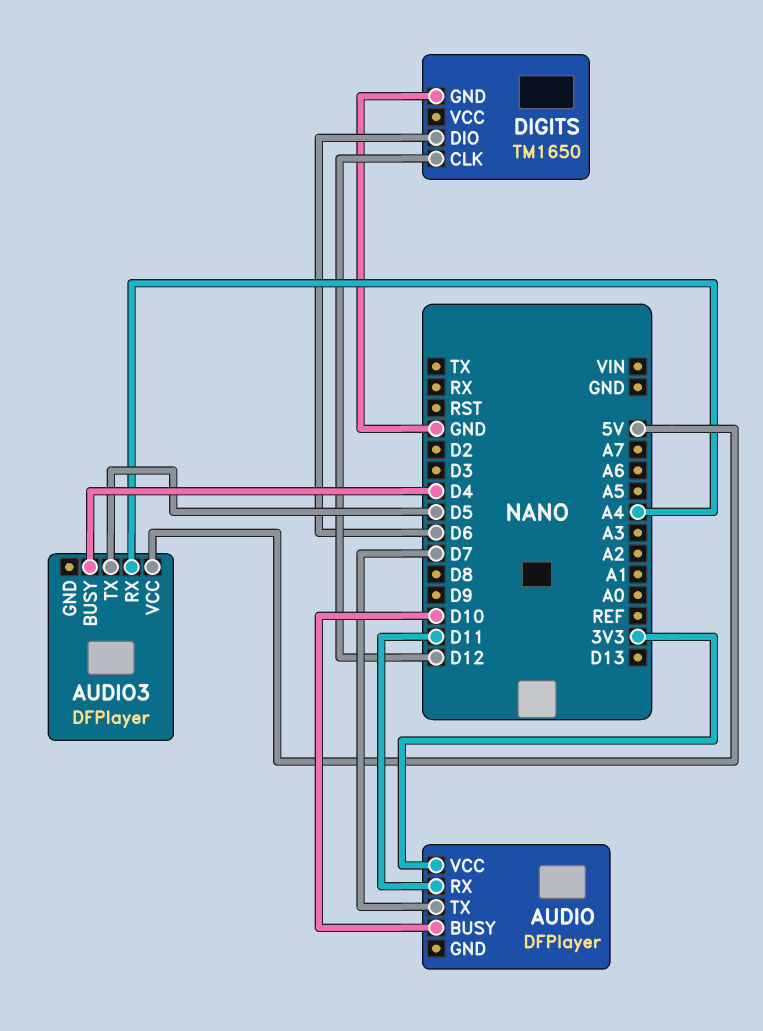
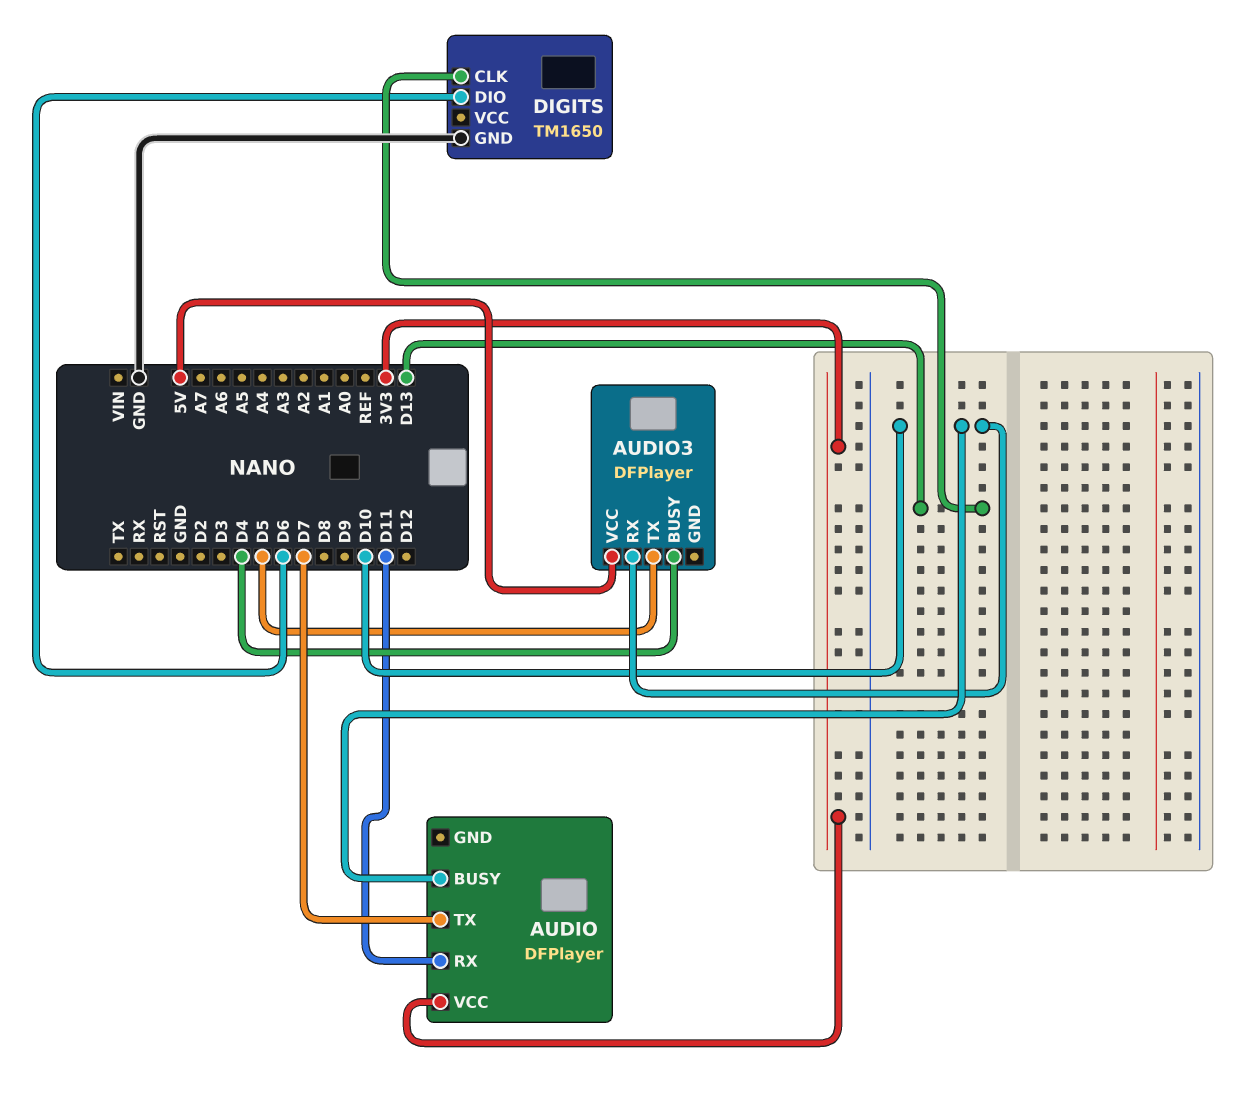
AUDIO3 pin RX: A4 -> D10
DIGITS pin CLK: D12 -> D13

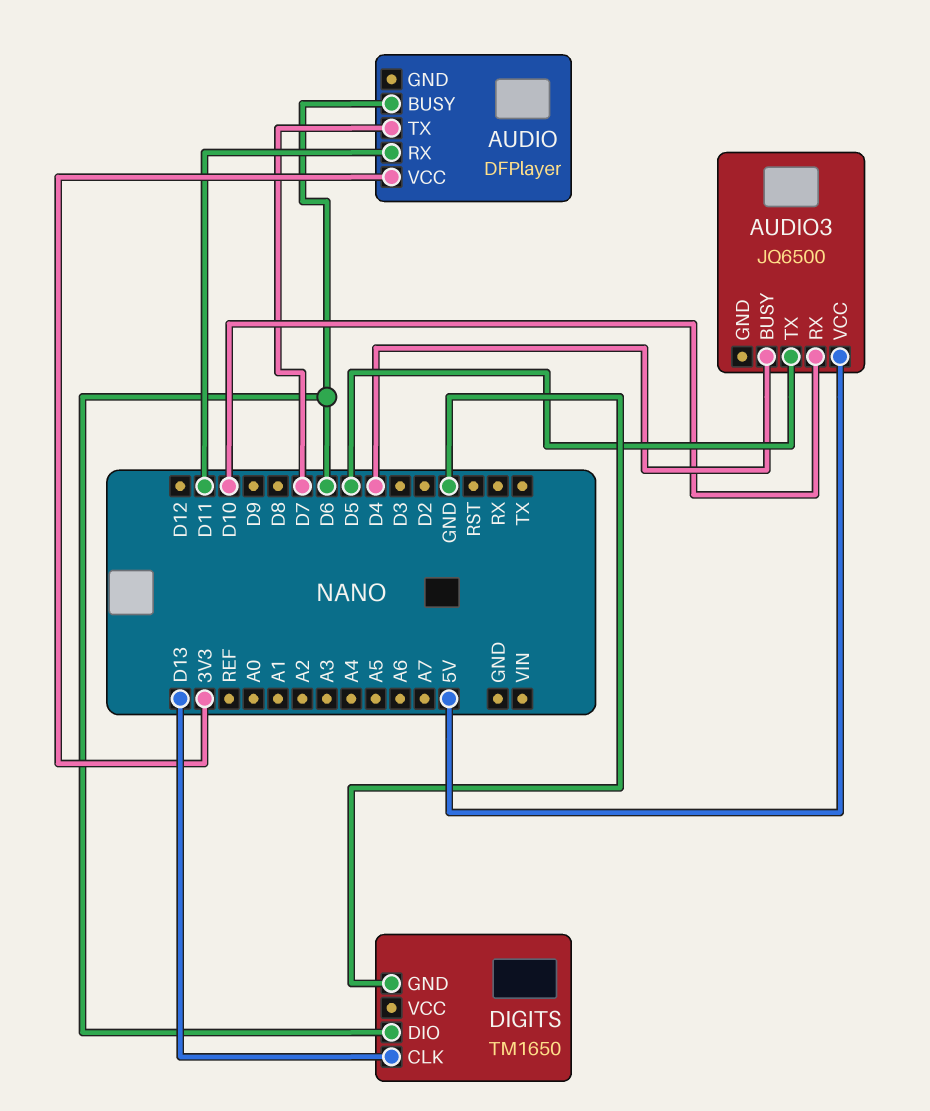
AUDIO pin BUSY: D10 -> D6
AUDIO3: DFPlayer -> JQ6500

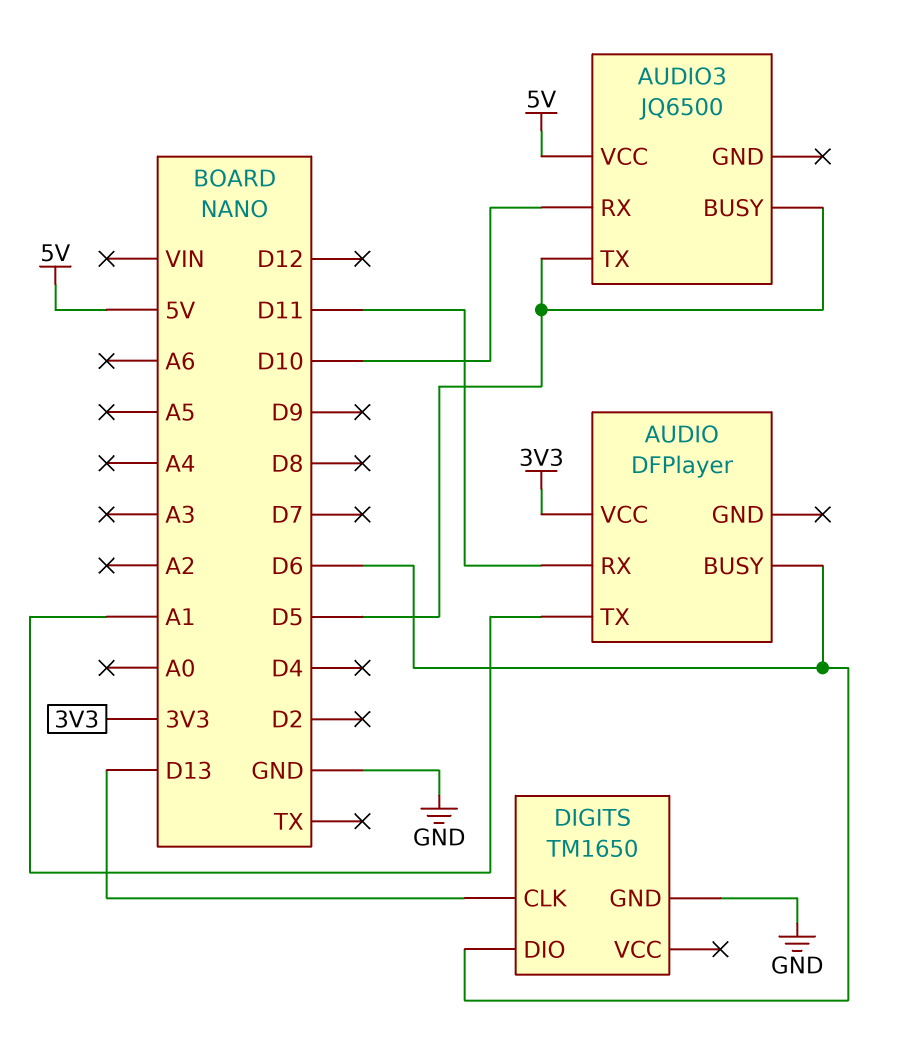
AUDIO pin TX: D7 -> A1
AUDIO3 pin BUSY: D4 -> D5

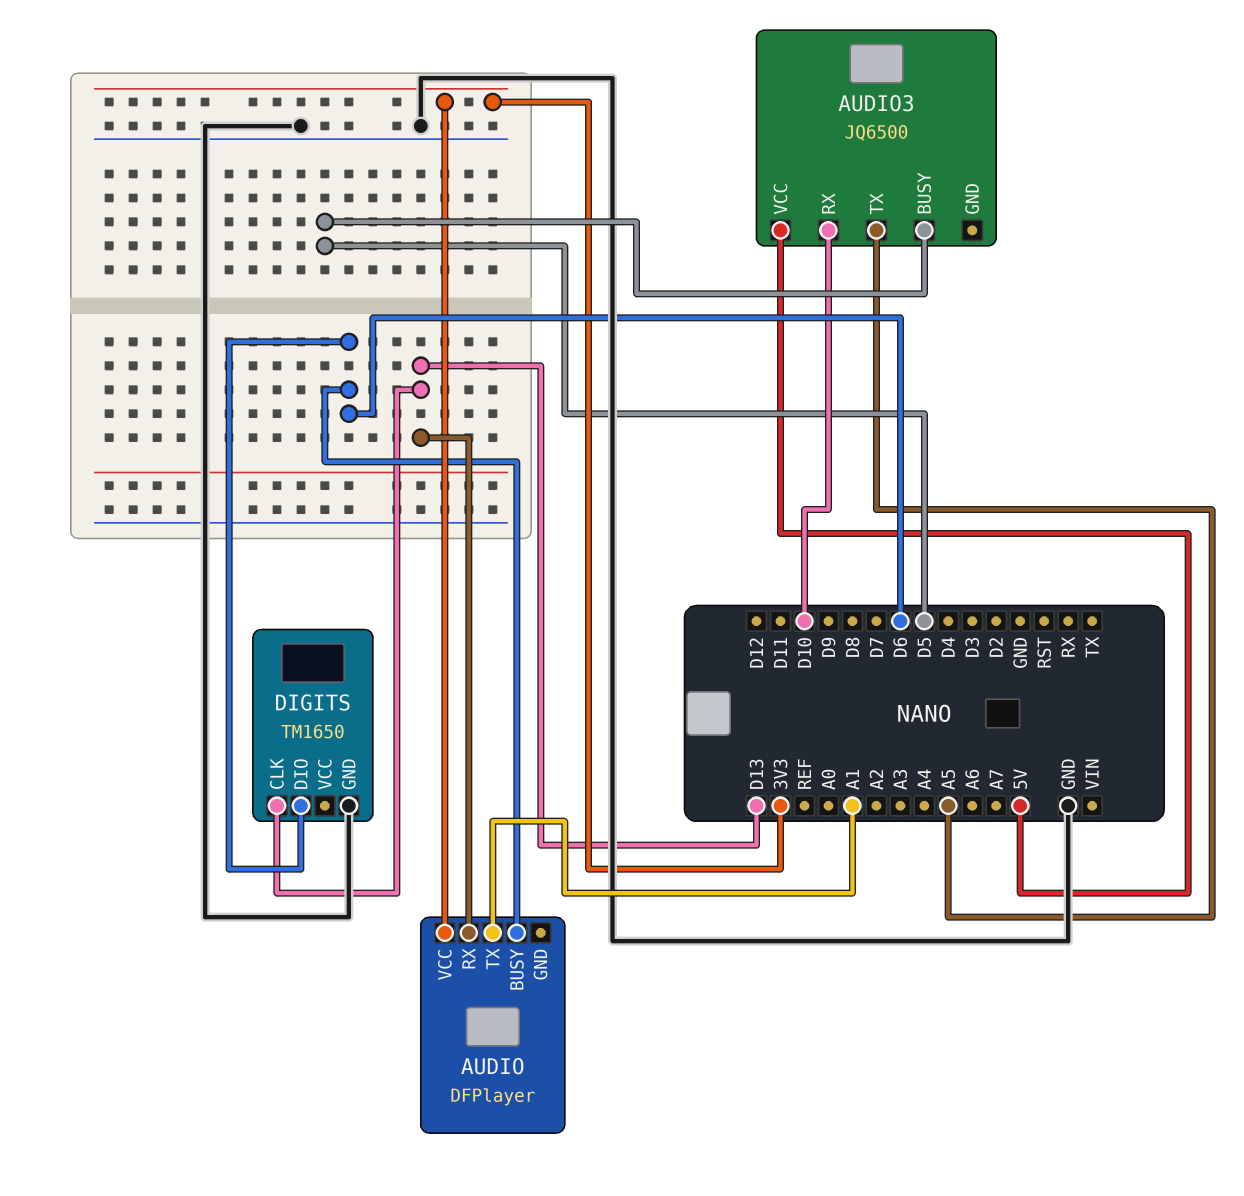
AUDIO pin RX: D11 -> D13
AUDIO3 pin TX: D5 -> A5

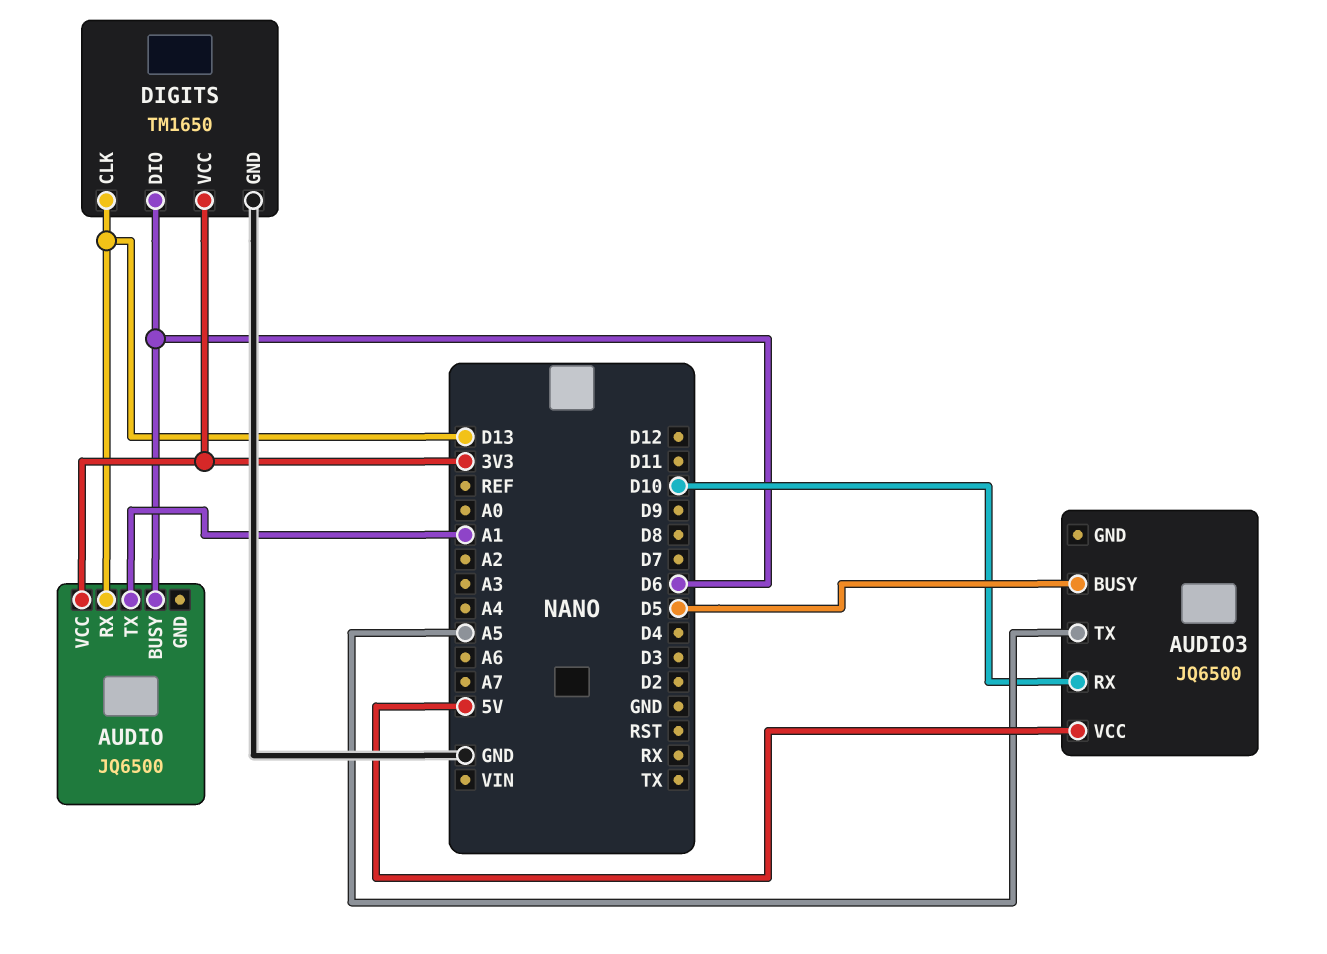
AUDIO: DFPlayer -> JQ6500
DIGITS pin VCC: none -> 3V3

